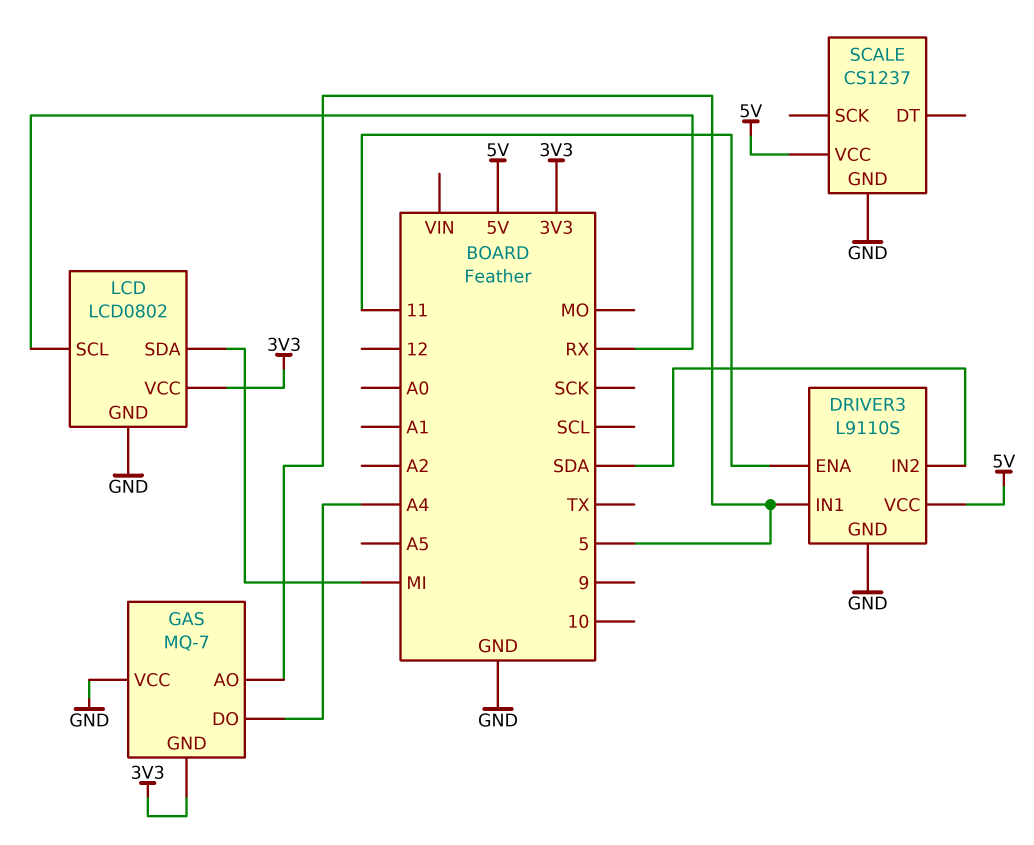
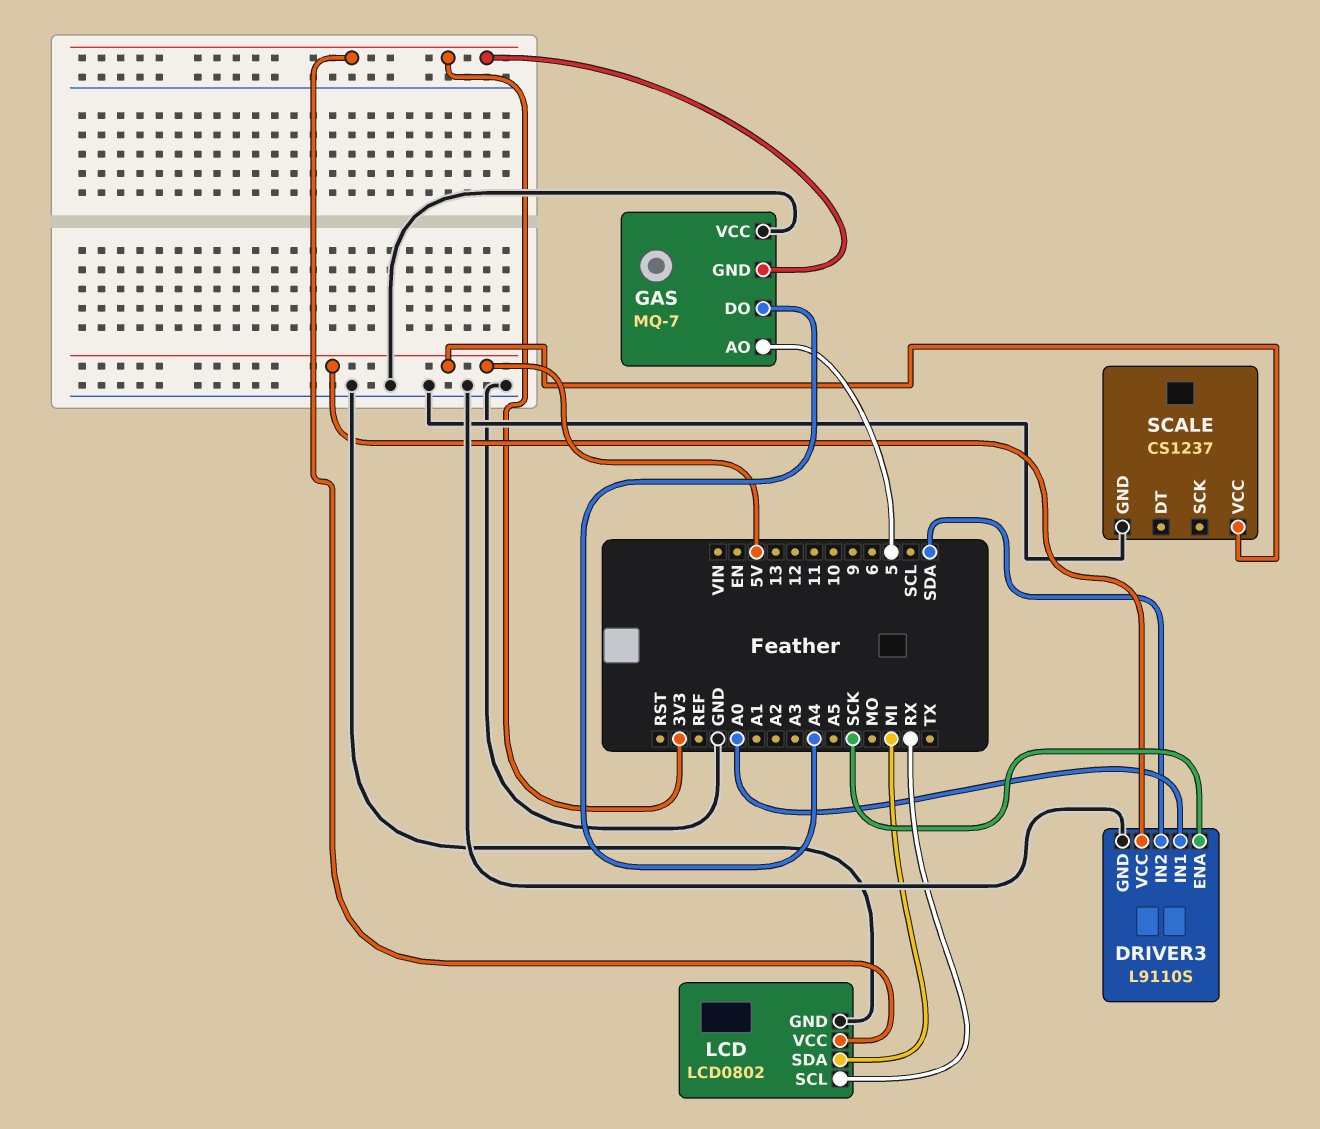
DRIVER3 pin ENA: 11 -> SCK
DRIVER3 pin IN1: 5 -> A0

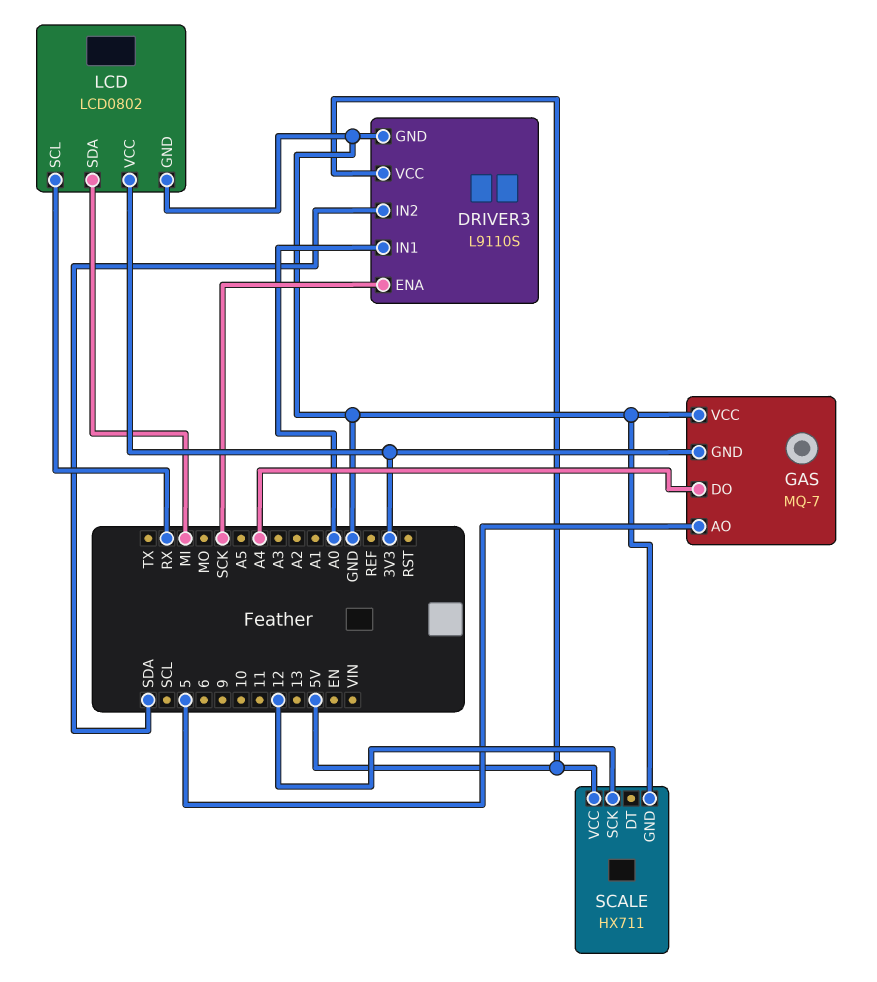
SCALE: CS1237 -> HX711
SCALE pin SCK: none -> 12

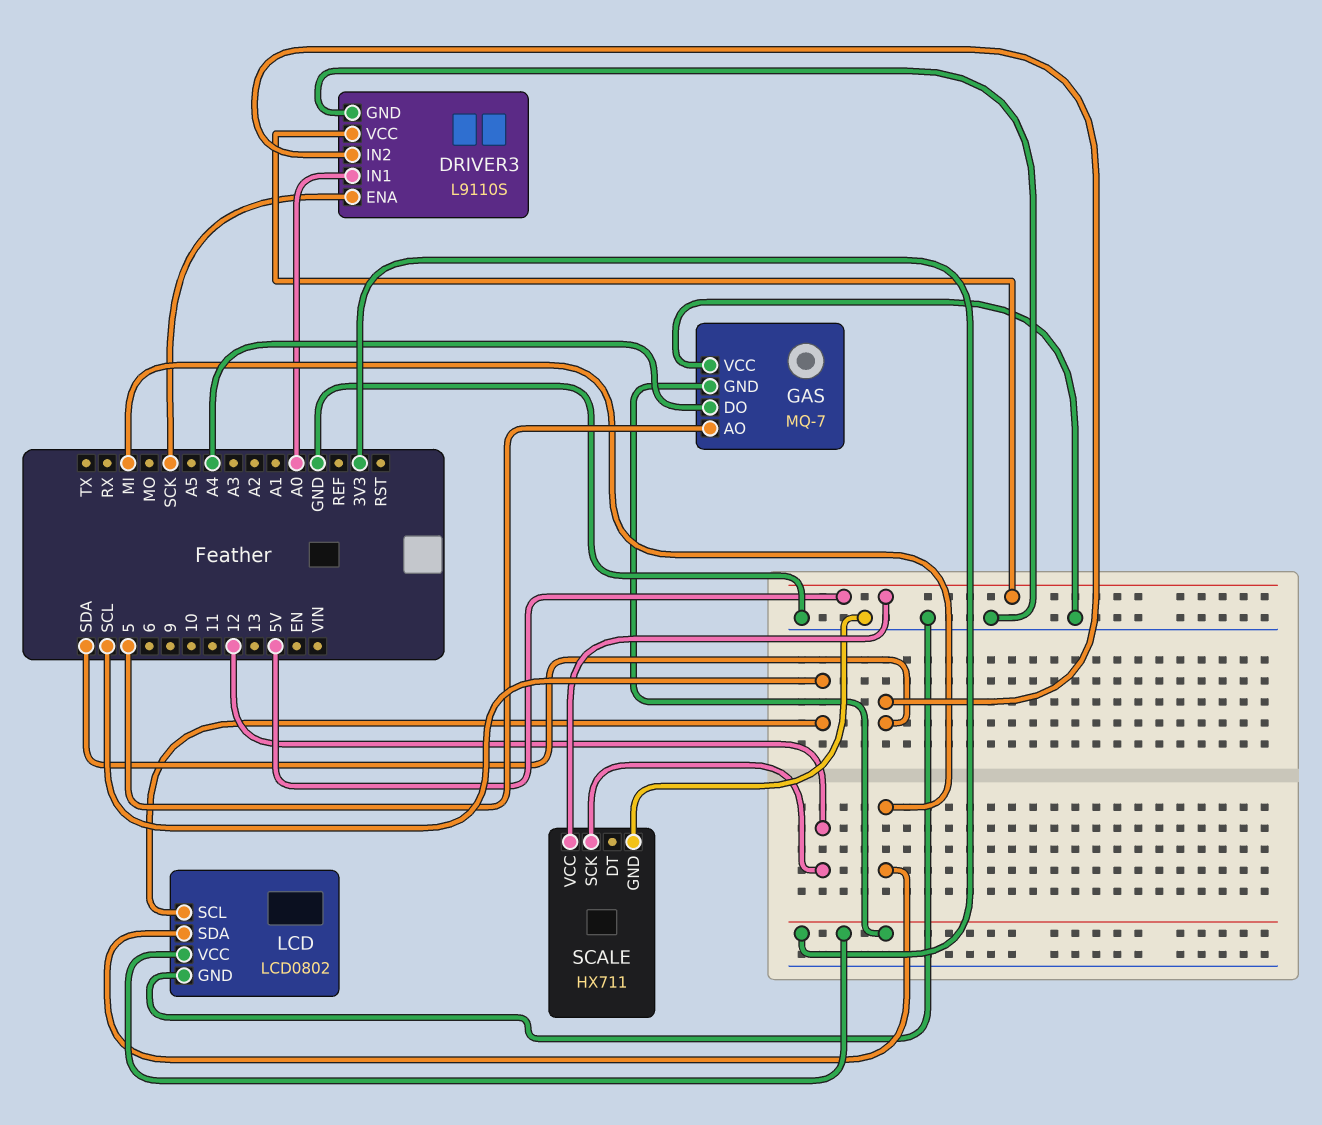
LCD pin SCL: RX -> SCL

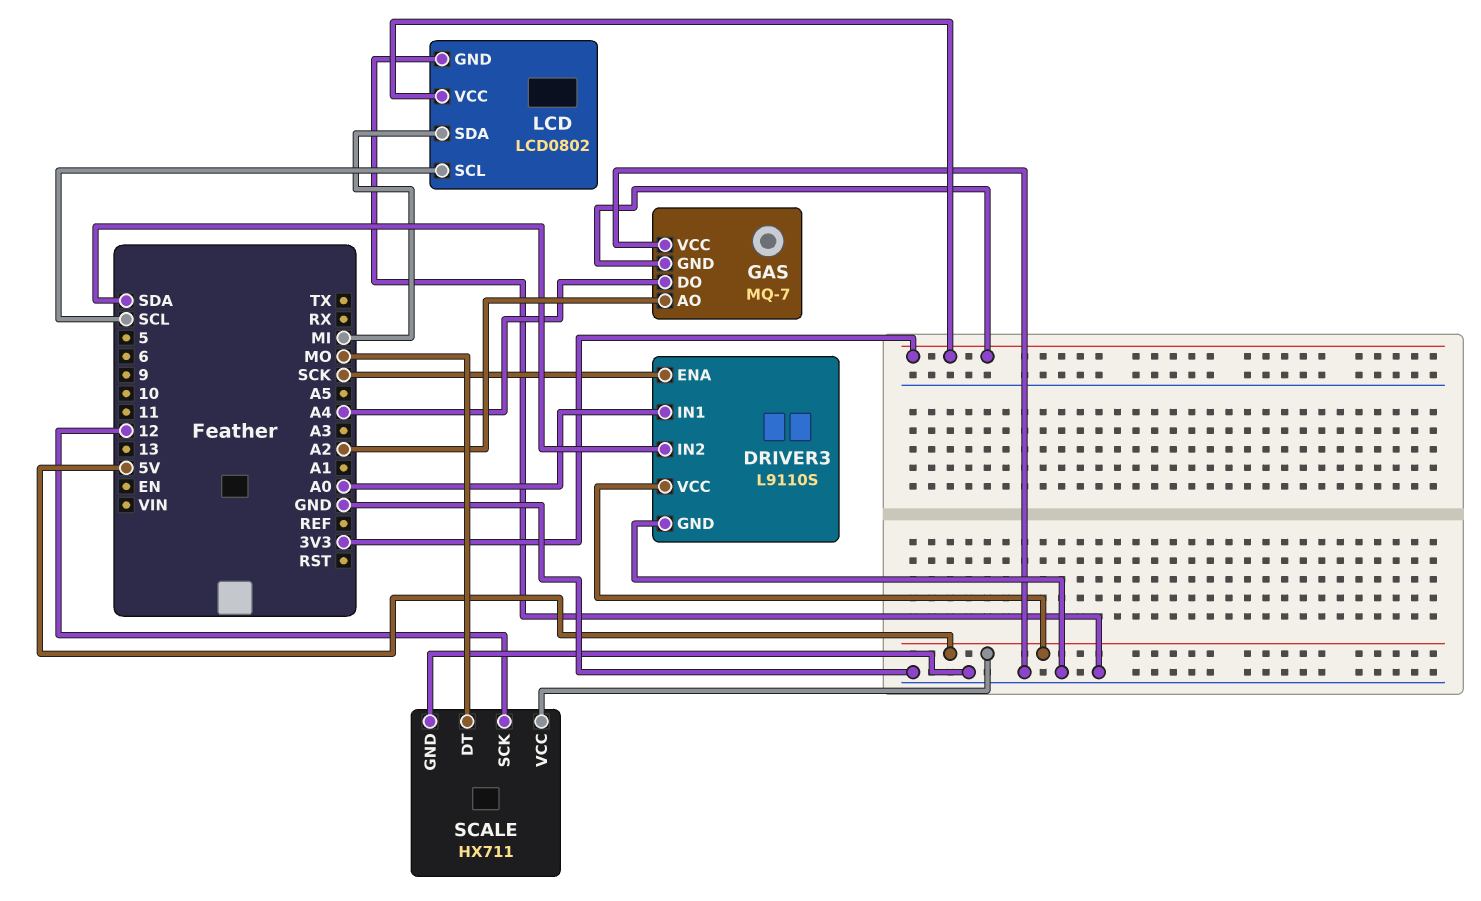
GAS pin AO: 5 -> A2
SCALE pin DT: none -> MO

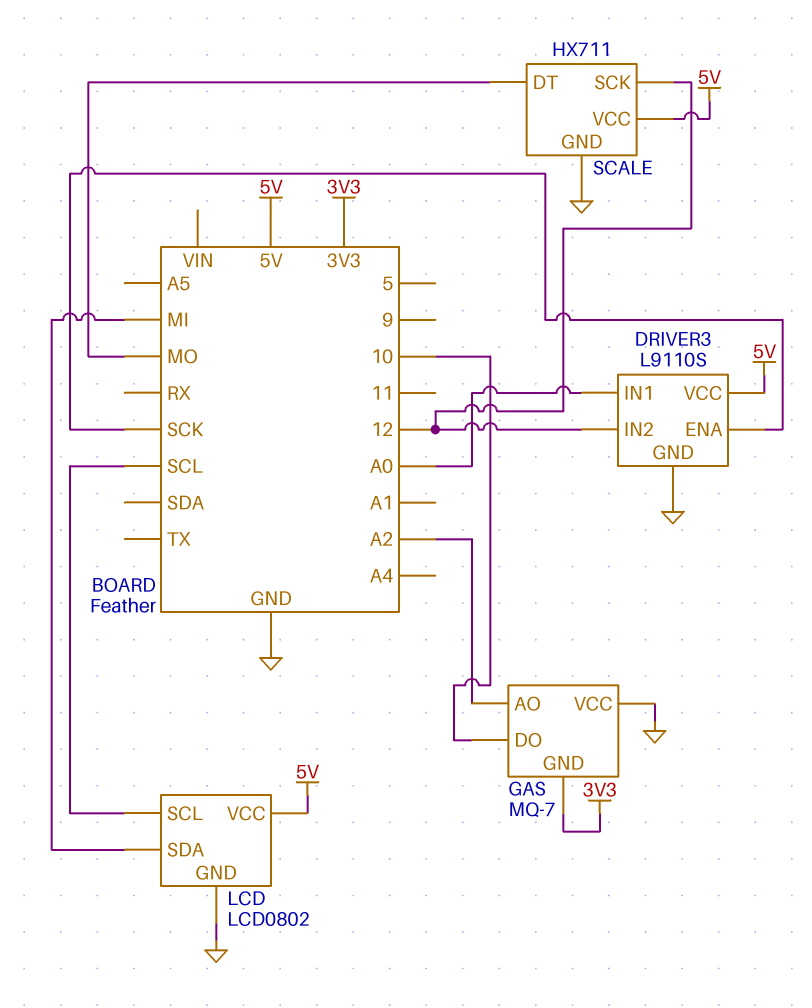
DRIVER3 pin IN2: SDA -> 12
GAS pin DO: A4 -> 10
LCD pin VCC: 3V3 -> 5V

